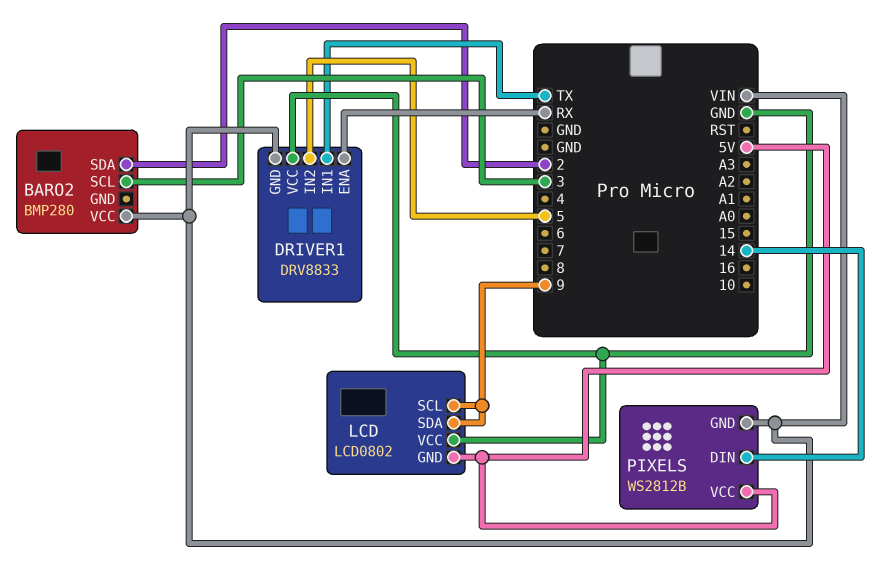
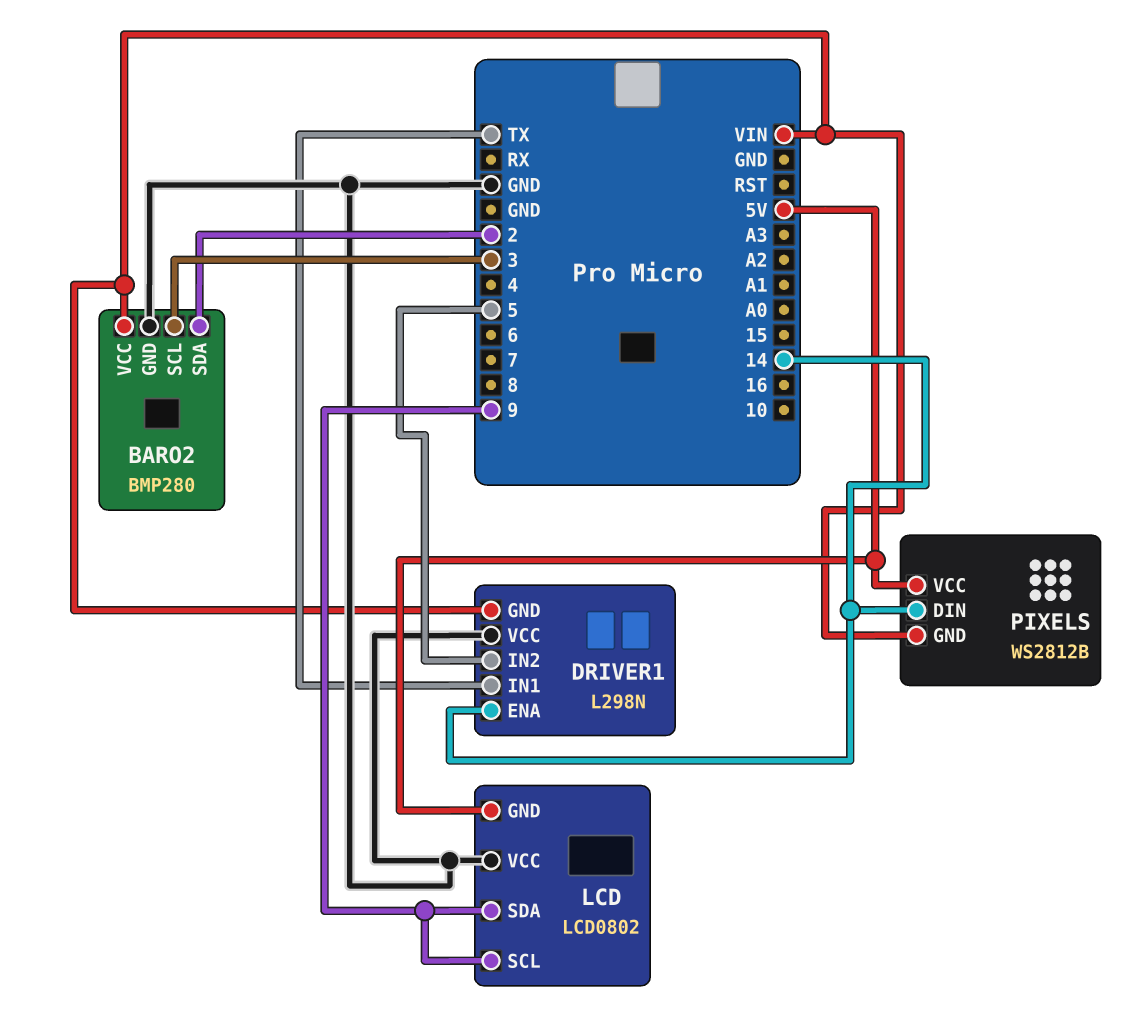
BARO2 pin GND: none -> GND
DRIVER1: DRV8833 -> L298N
DRIVER1 pin ENA: RX -> 14

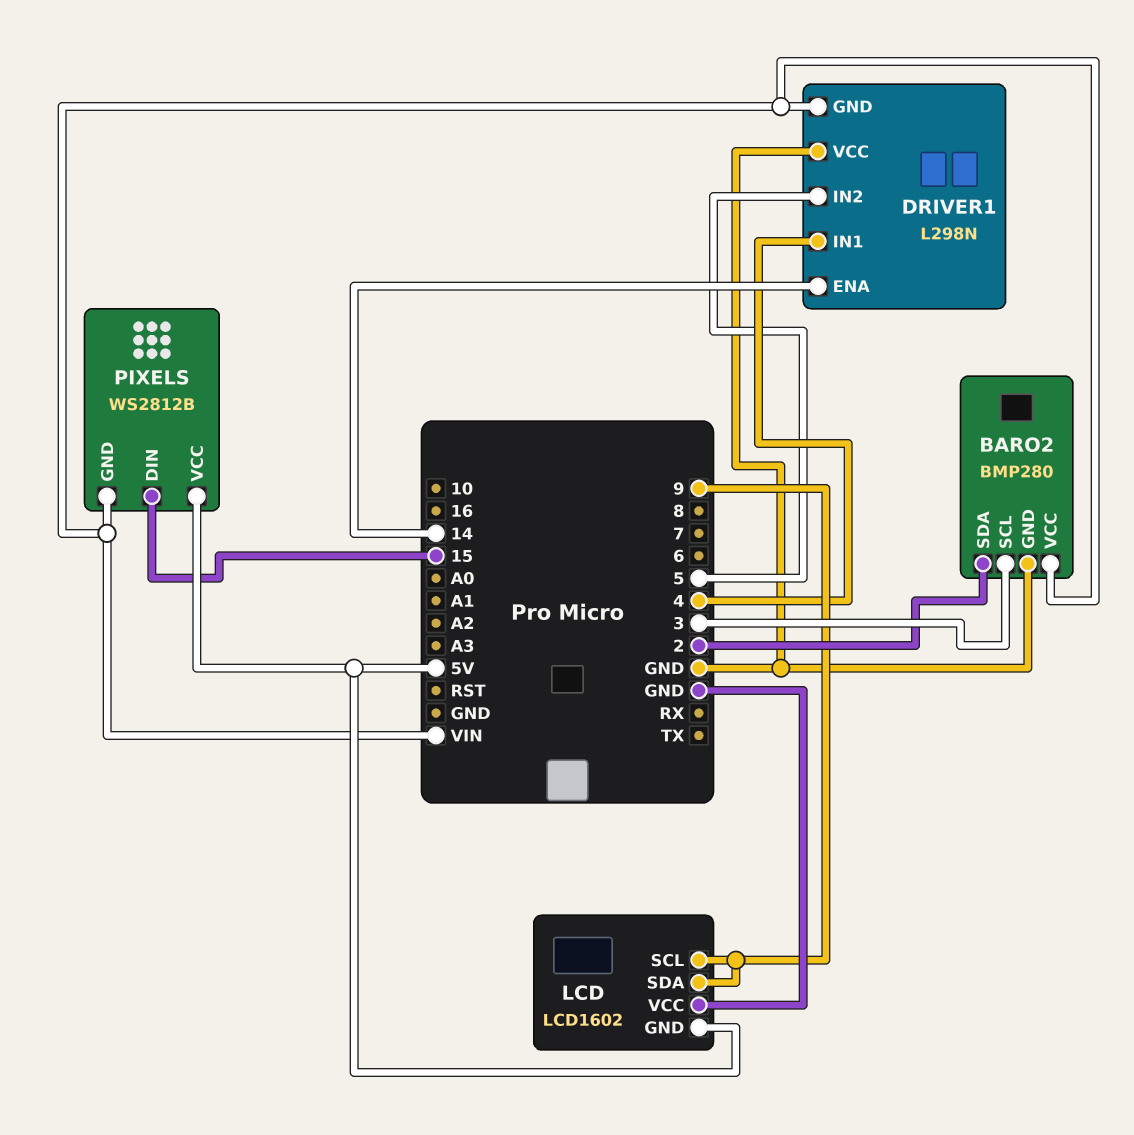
DRIVER1 pin IN1: TX -> 4
LCD: LCD0802 -> LCD1602
PIXELS pin DIN: 14 -> 15

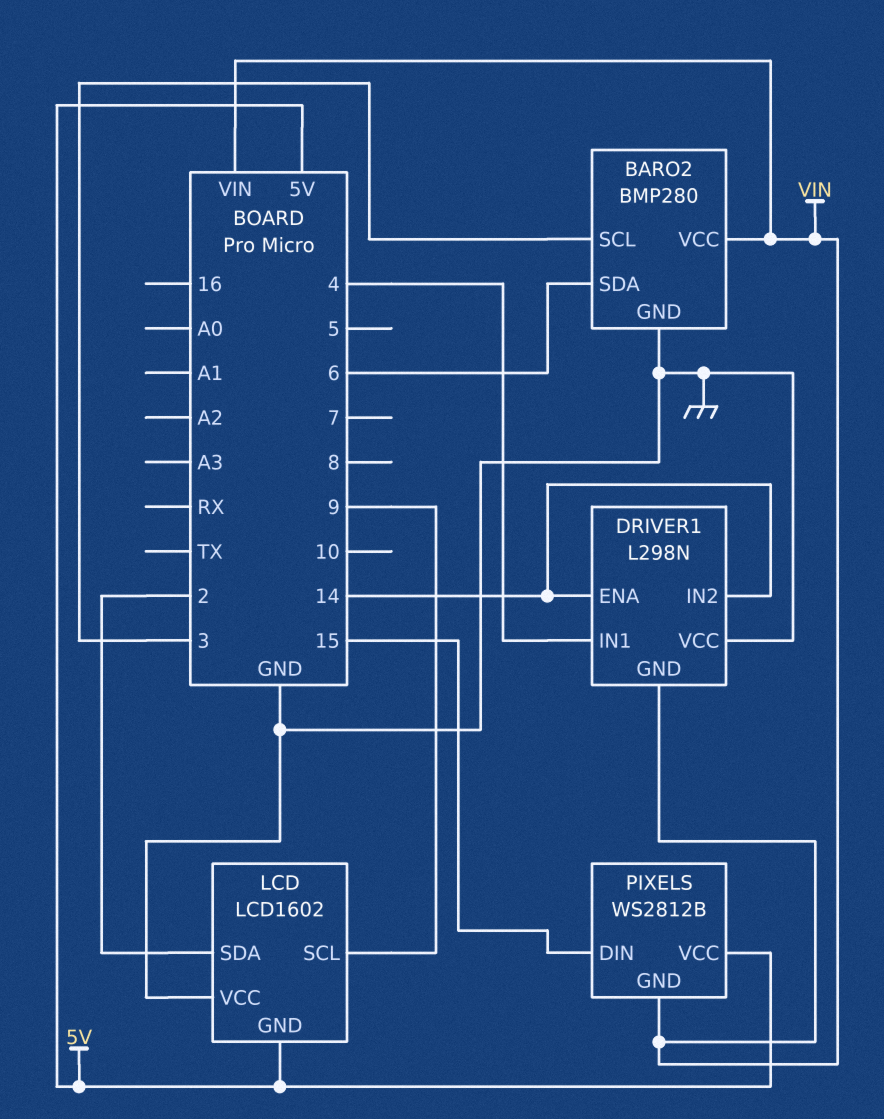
BARO2 pin SDA: 2 -> 6
DRIVER1 pin IN2: 5 -> 14
LCD pin SDA: 9 -> 2

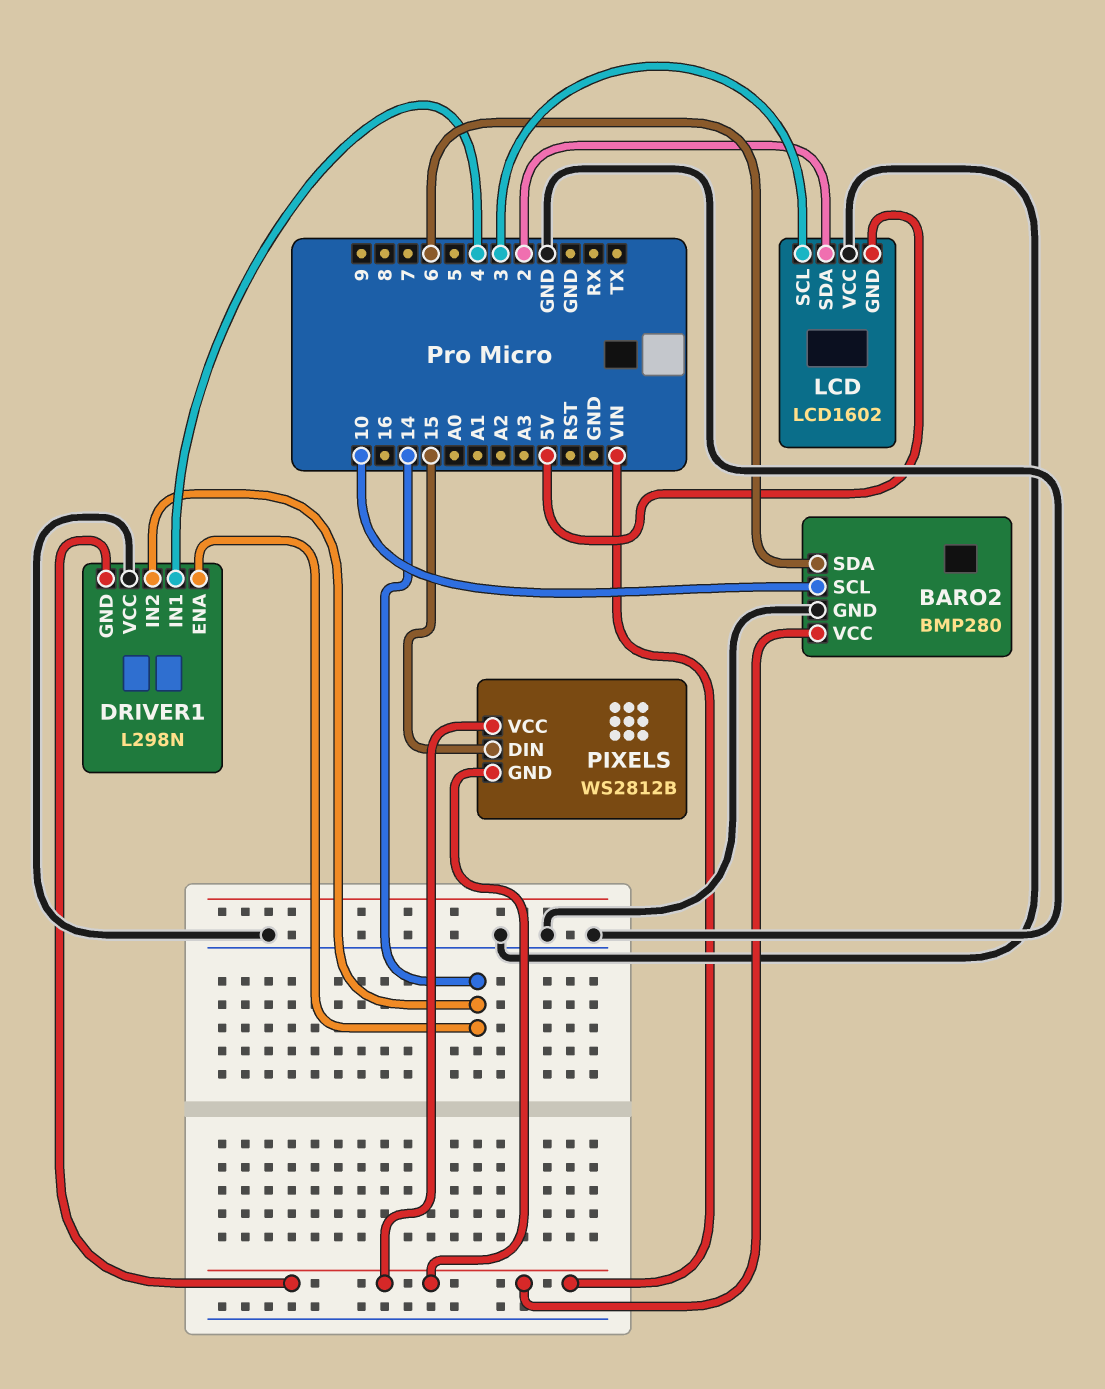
BARO2 pin SCL: 3 -> 10
LCD pin SCL: 9 -> 3
PIXELS pin VCC: 5V -> VIN

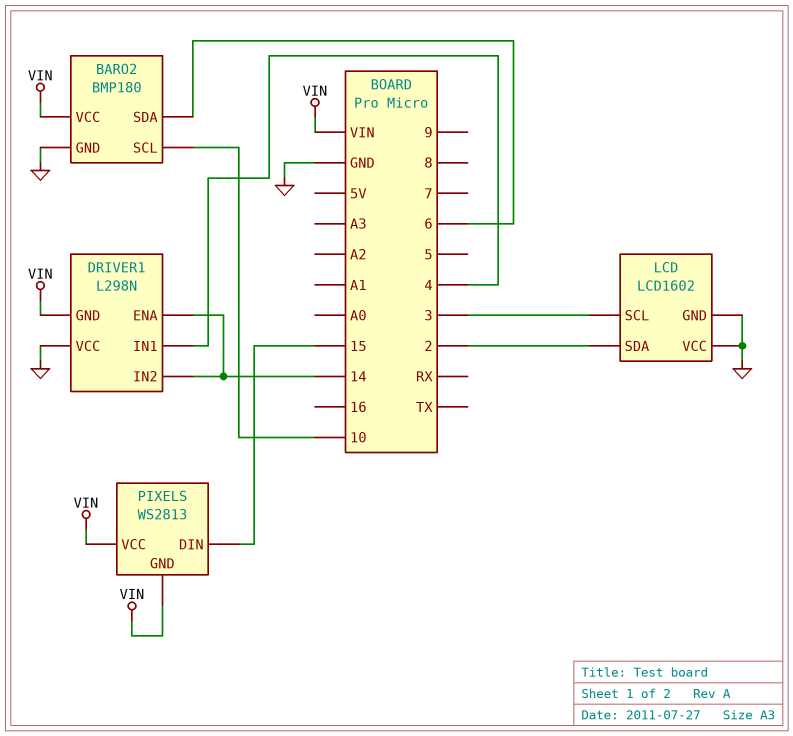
BARO2: BMP280 -> BMP180
LCD pin GND: 5V -> GND
PIXELS: WS2812B -> WS2813

